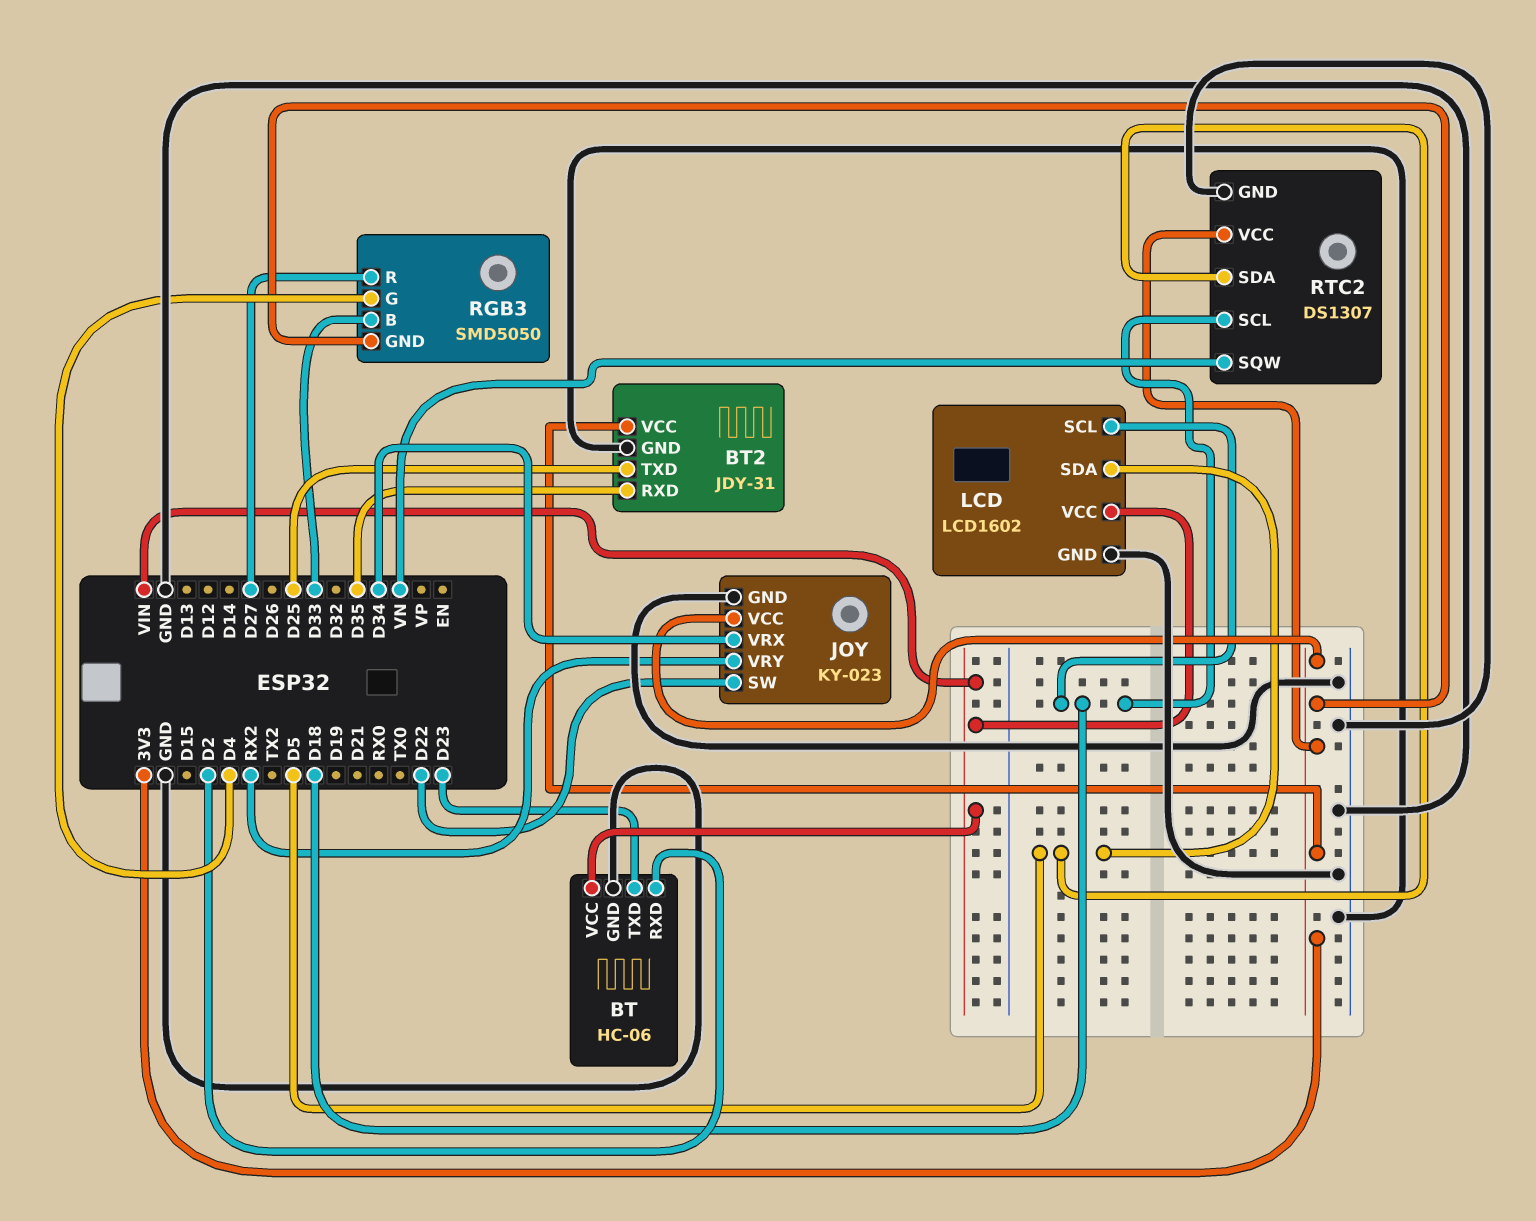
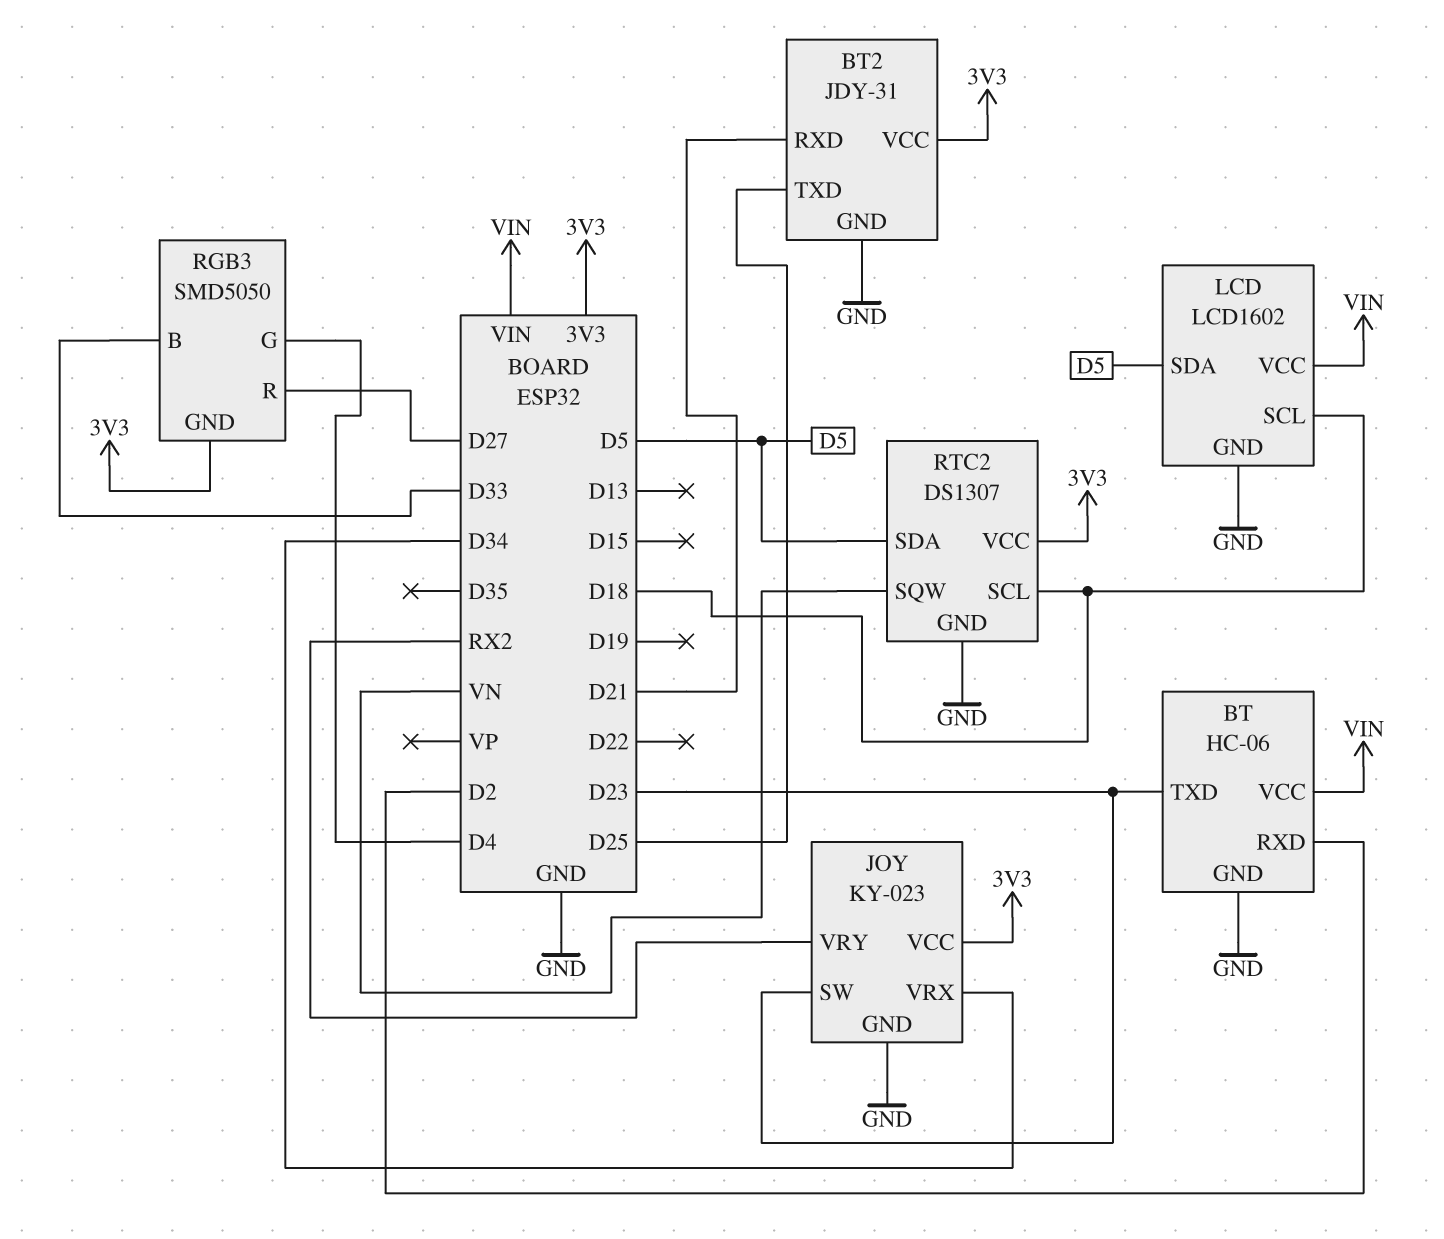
BT2 pin RXD: D35 -> D21
JOY pin SW: D22 -> D23

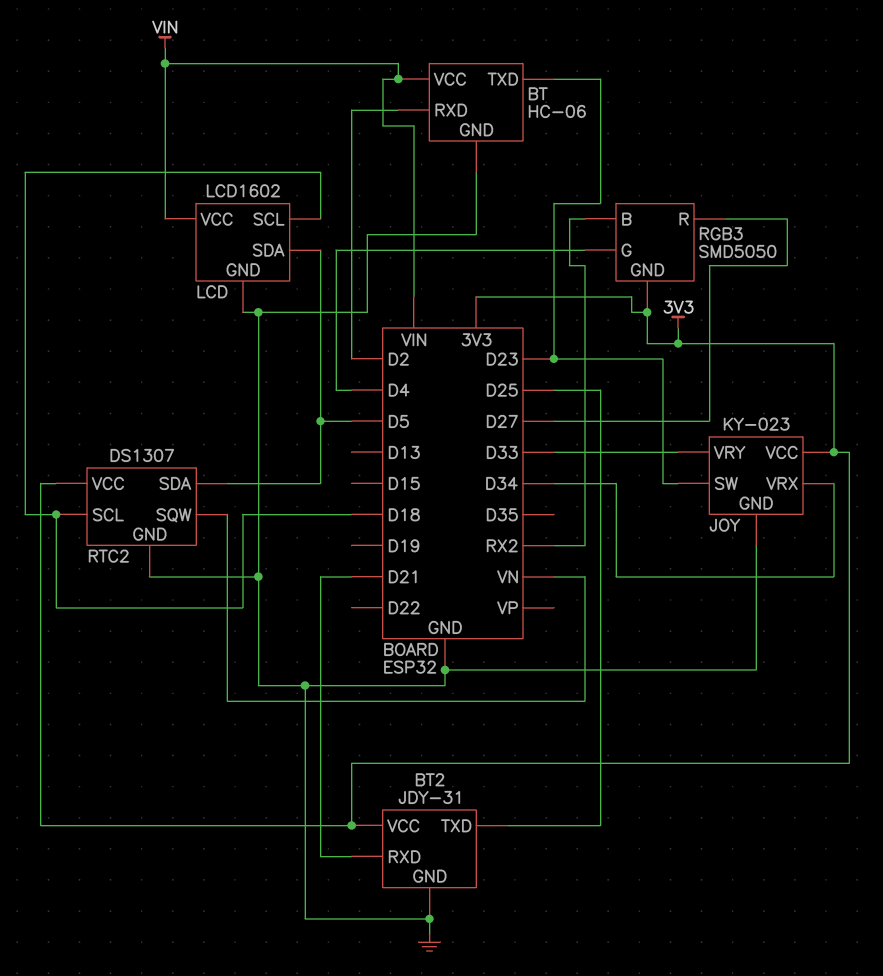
JOY pin VRY: RX2 -> D33
RGB3 pin B: D33 -> RX2

